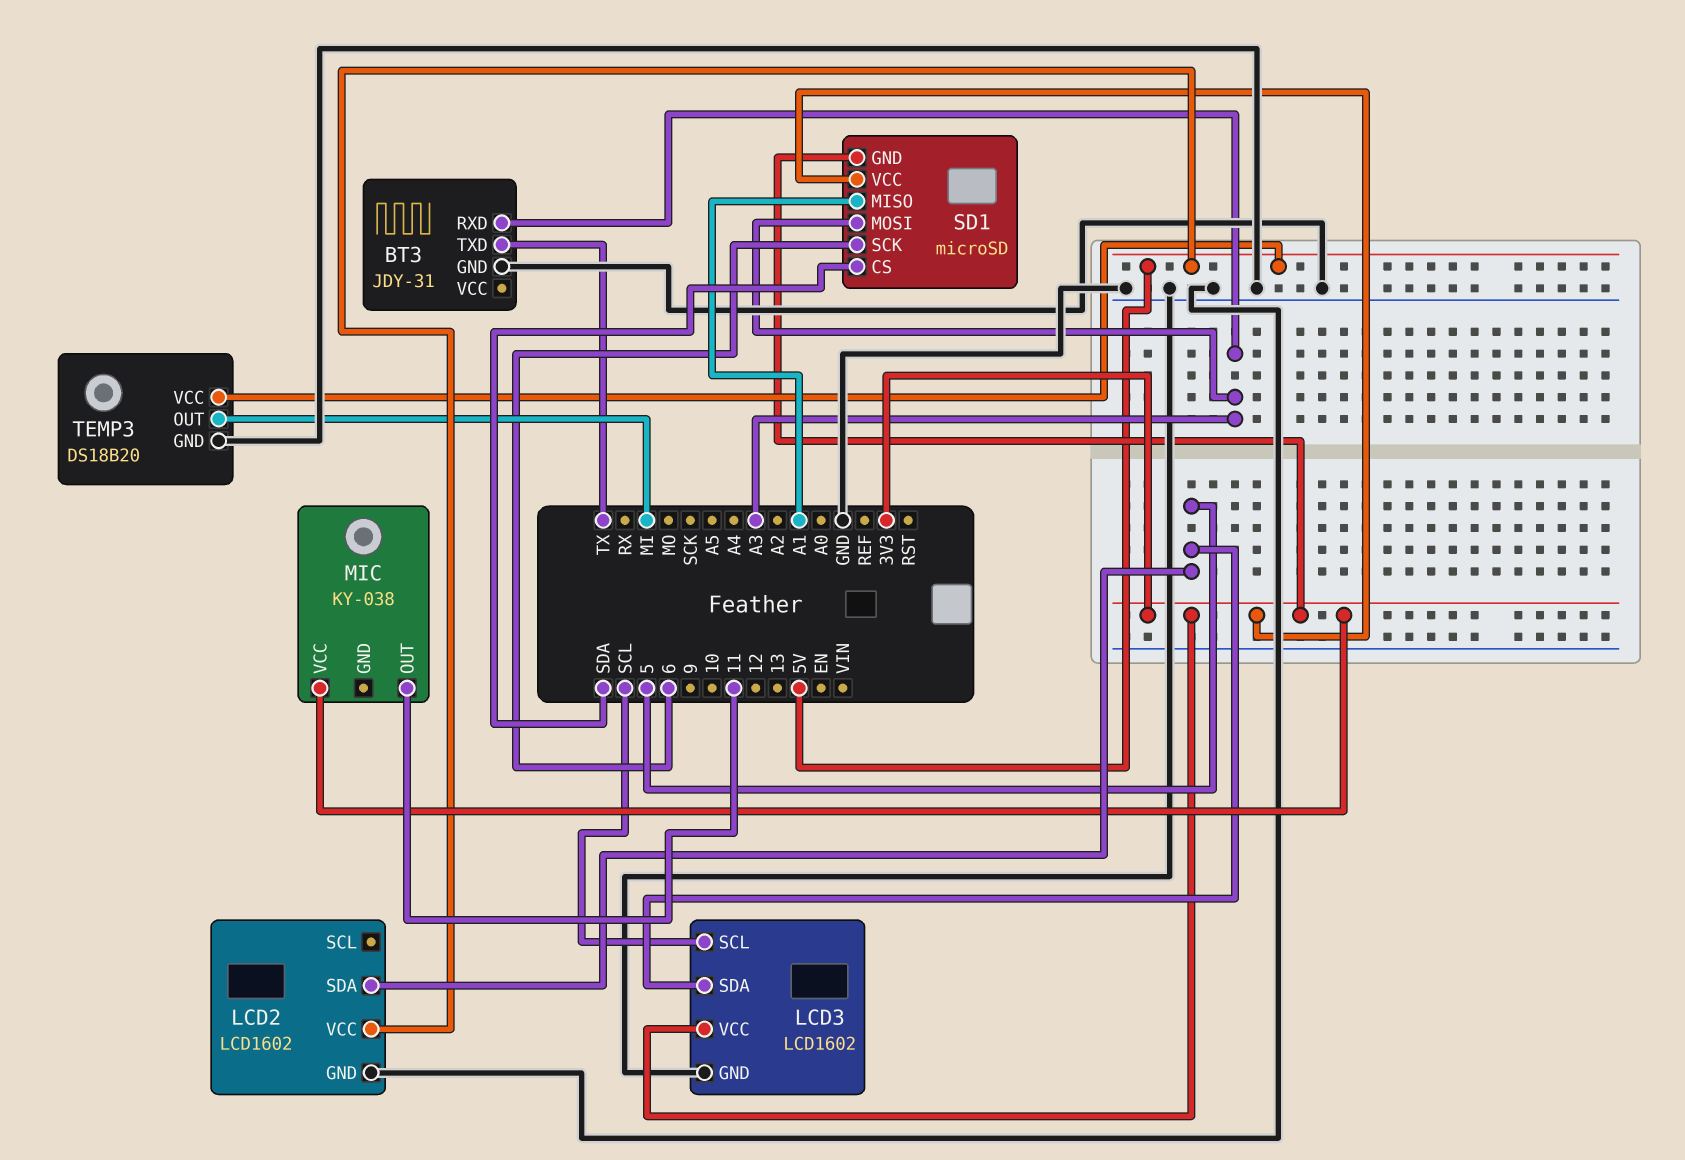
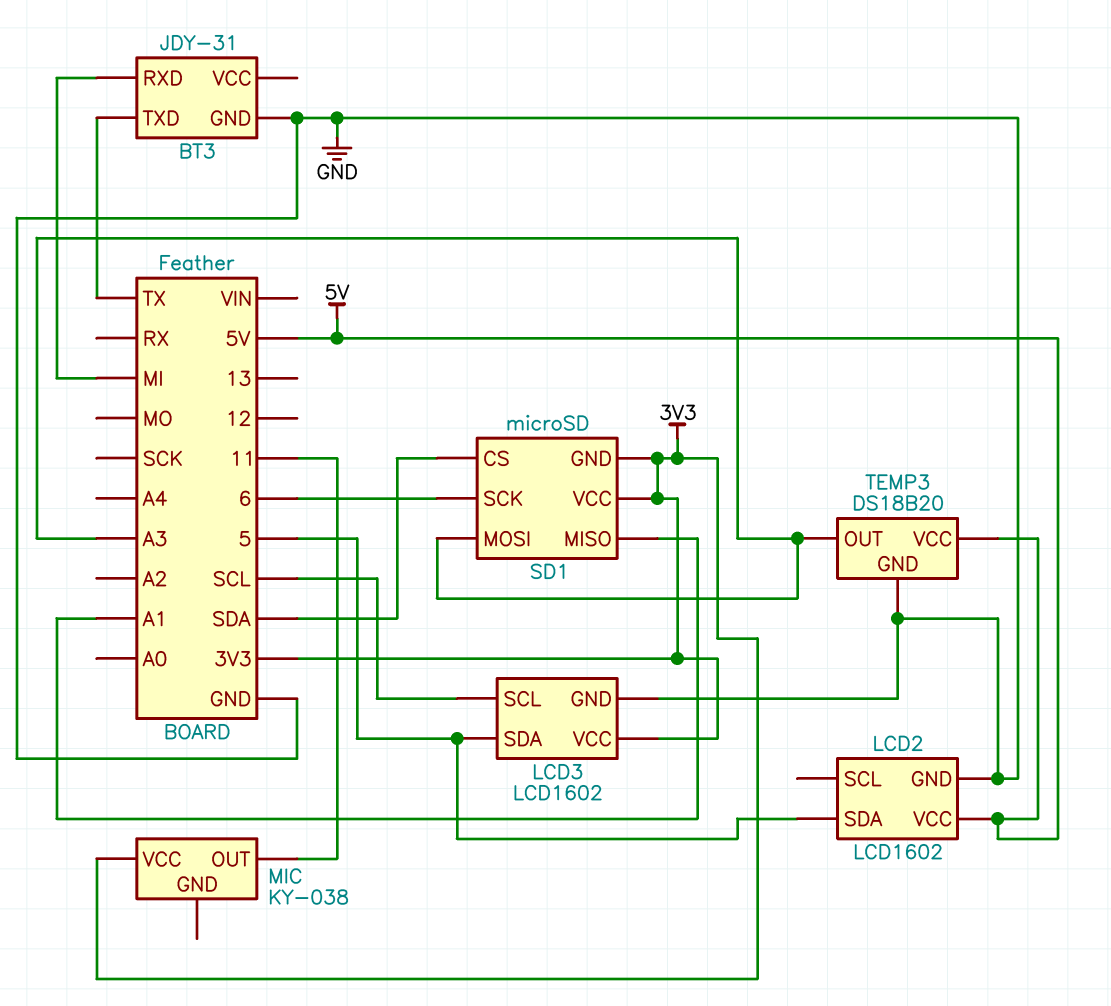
BT3 pin RXD: A3 -> MI
TEMP3 pin OUT: MI -> A3

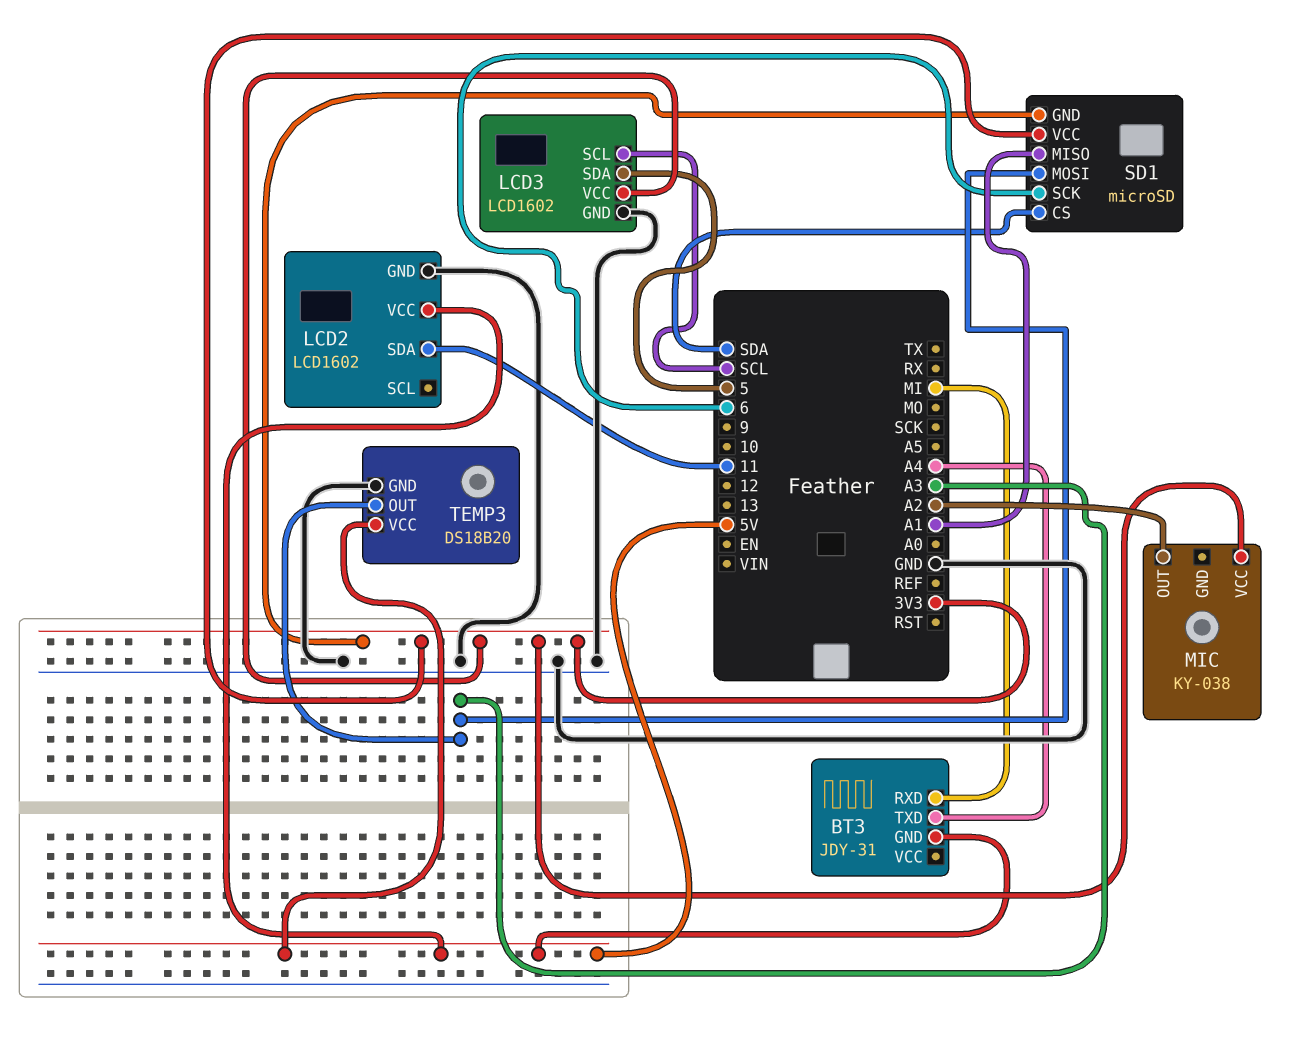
BT3 pin GND: GND -> 5V
BT3 pin TXD: TX -> A4
LCD2 pin SDA: 5 -> 11
MIC pin OUT: 11 -> A2

